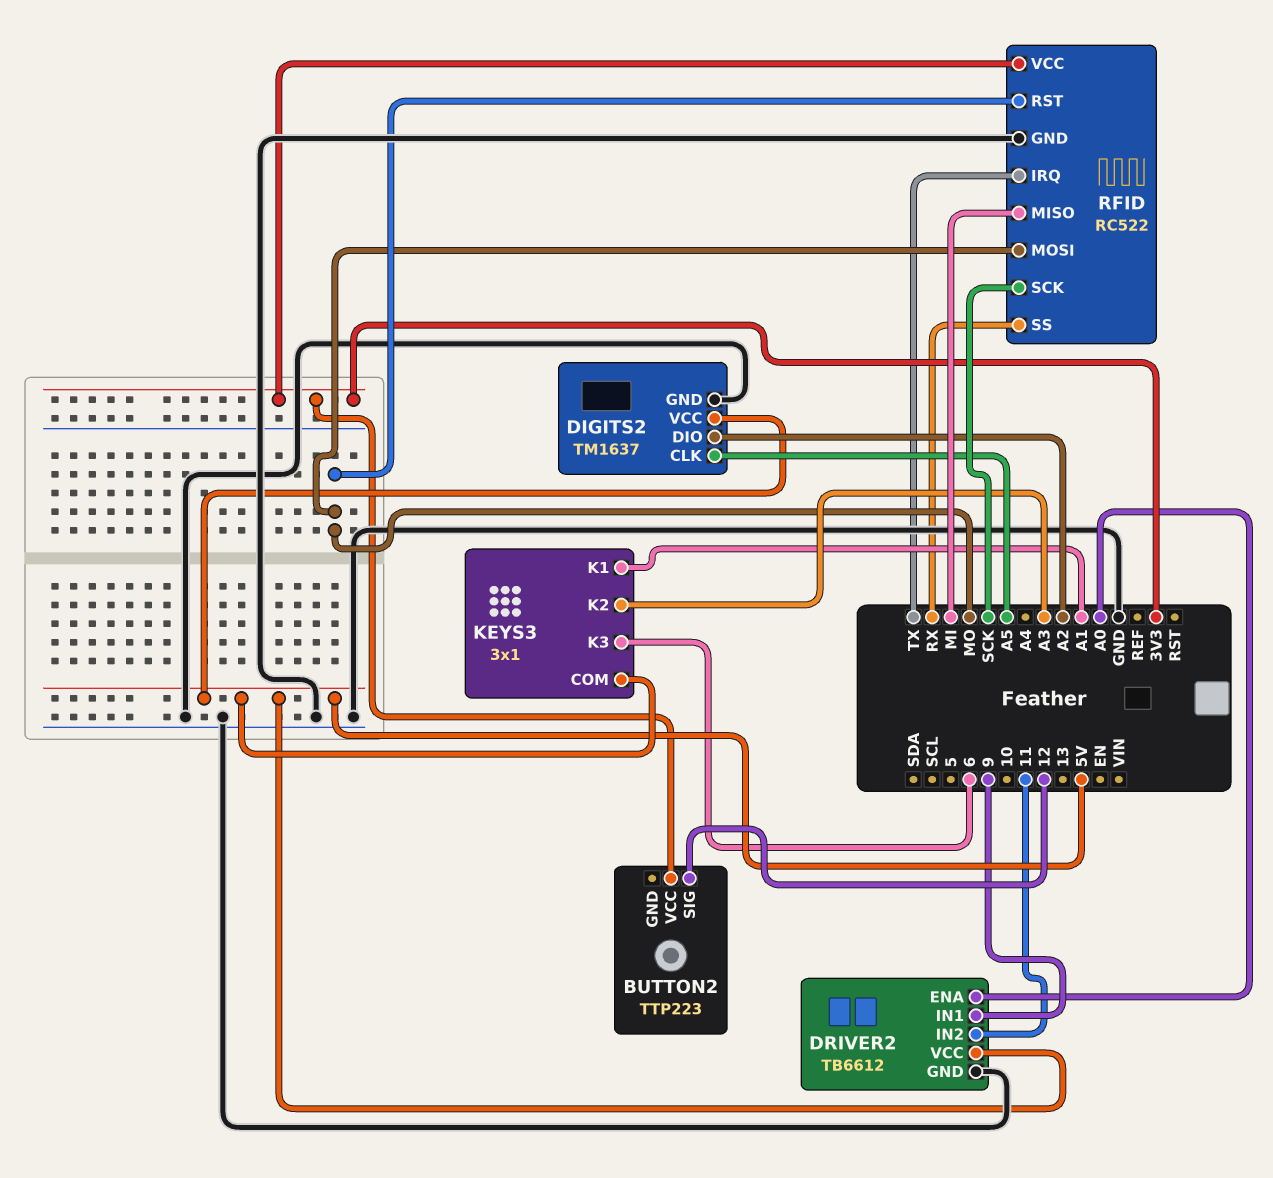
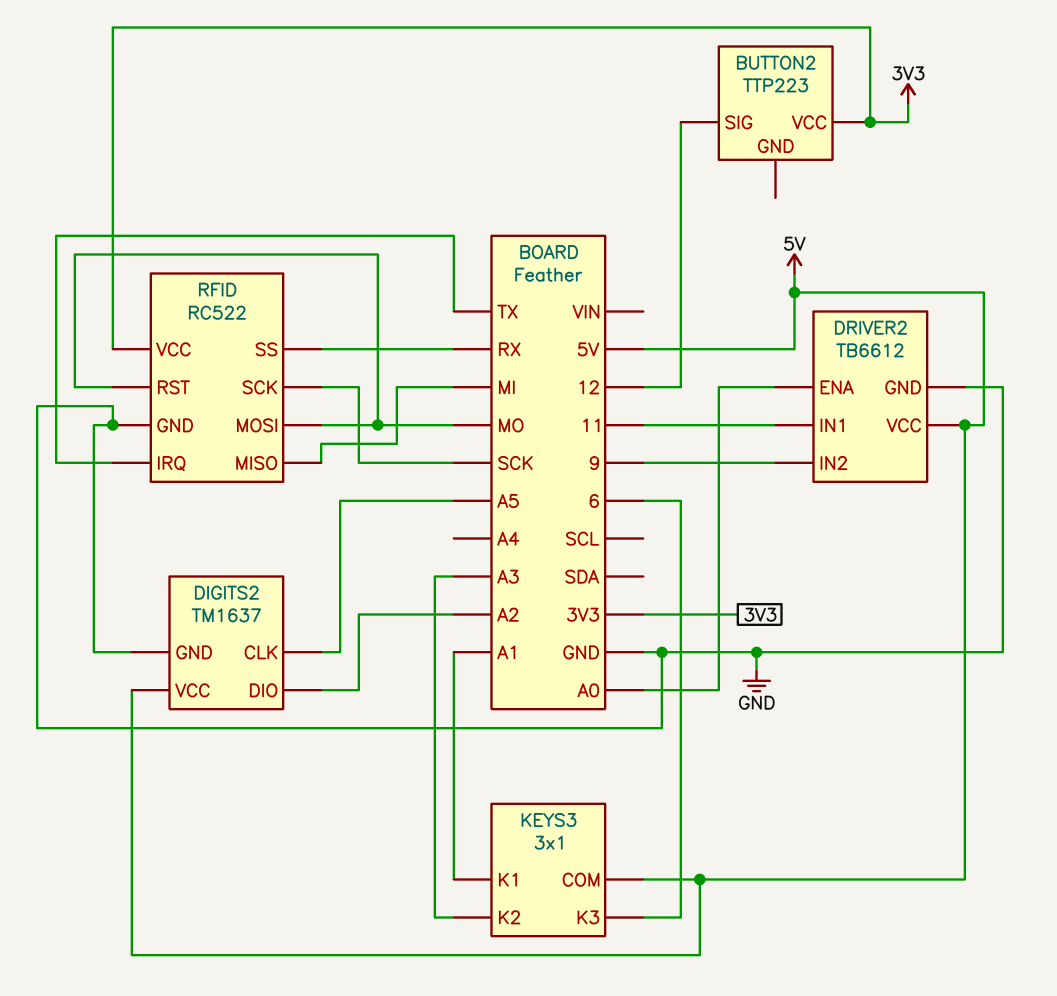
DRIVER2 pin IN1: 9 -> 11
DRIVER2 pin IN2: 11 -> 9

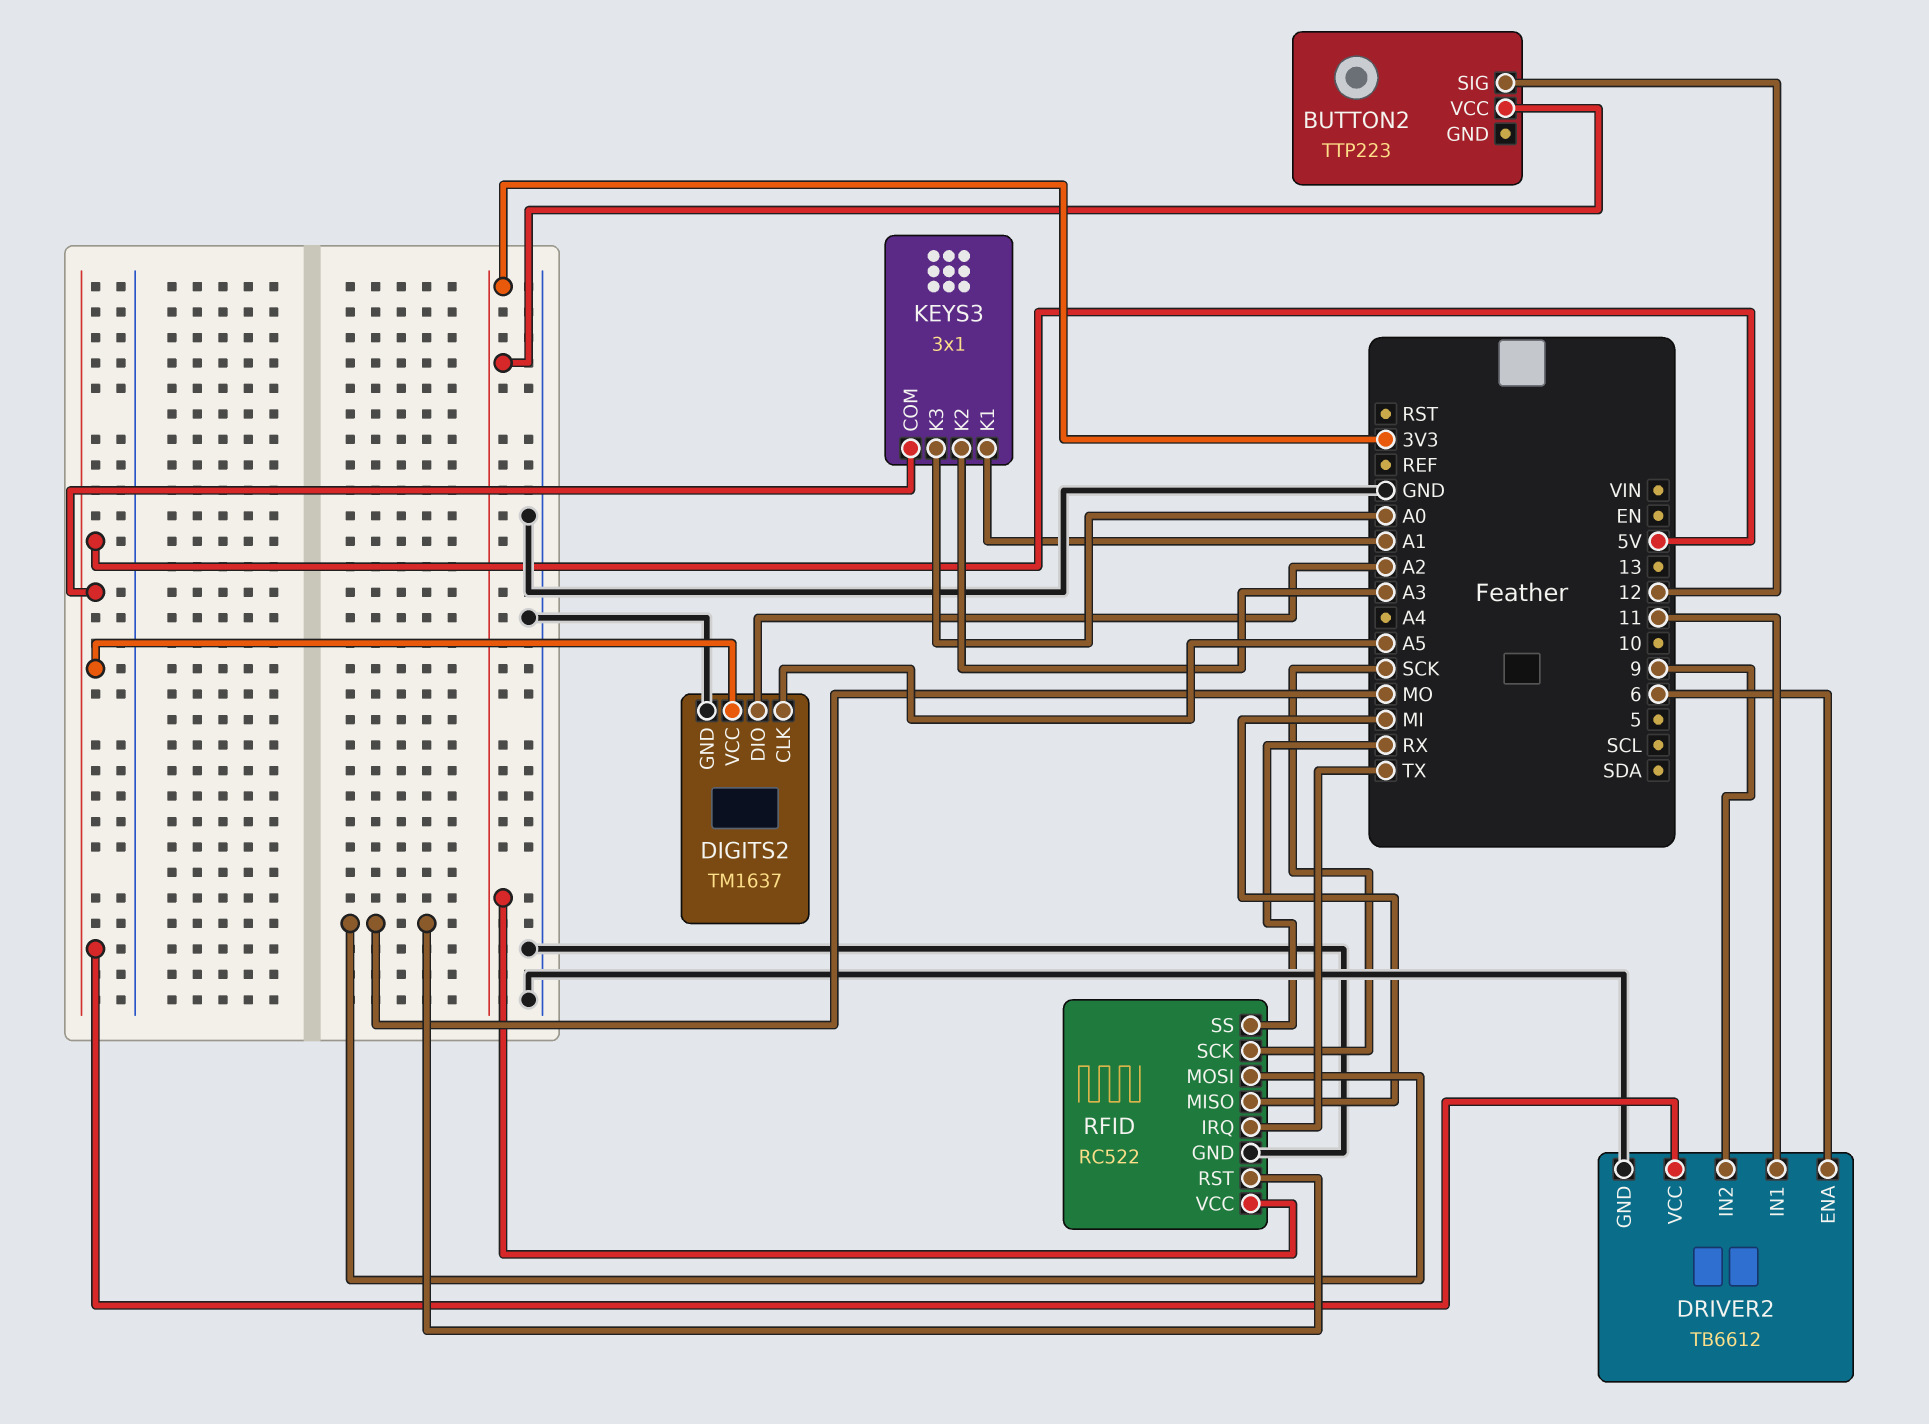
DRIVER2 pin ENA: A0 -> 6
KEYS3 pin K3: 6 -> A0

